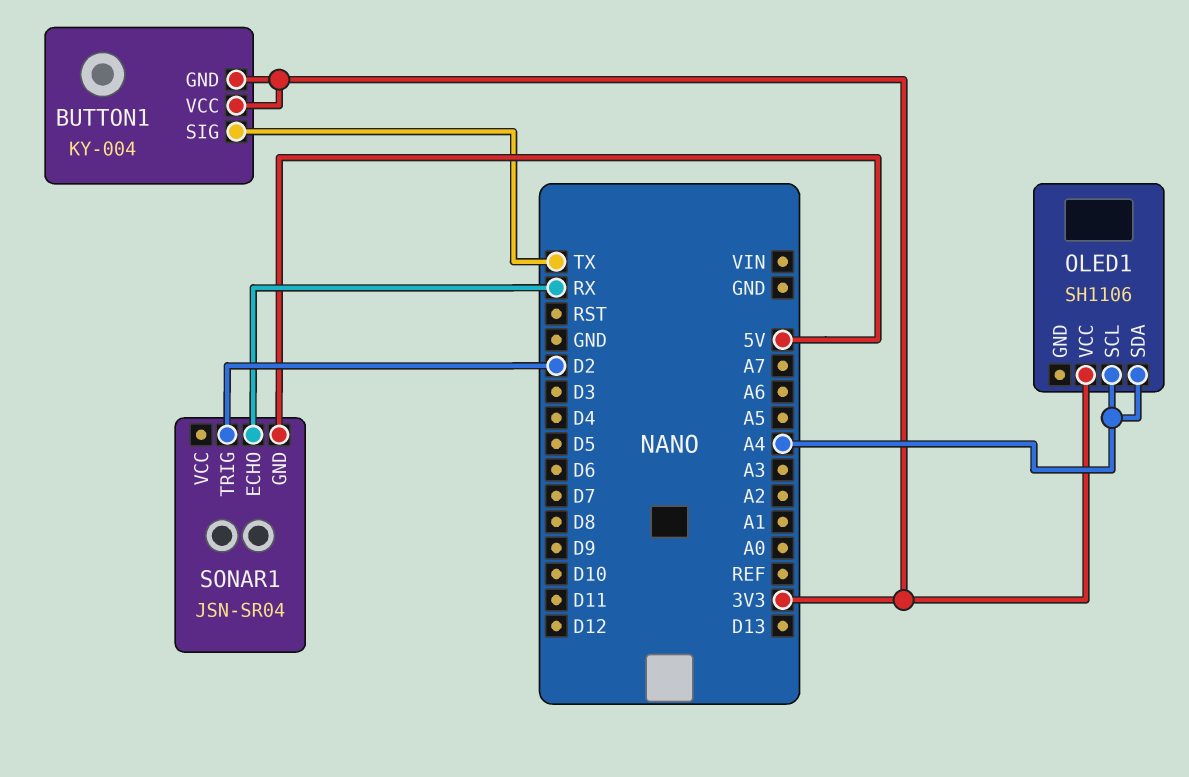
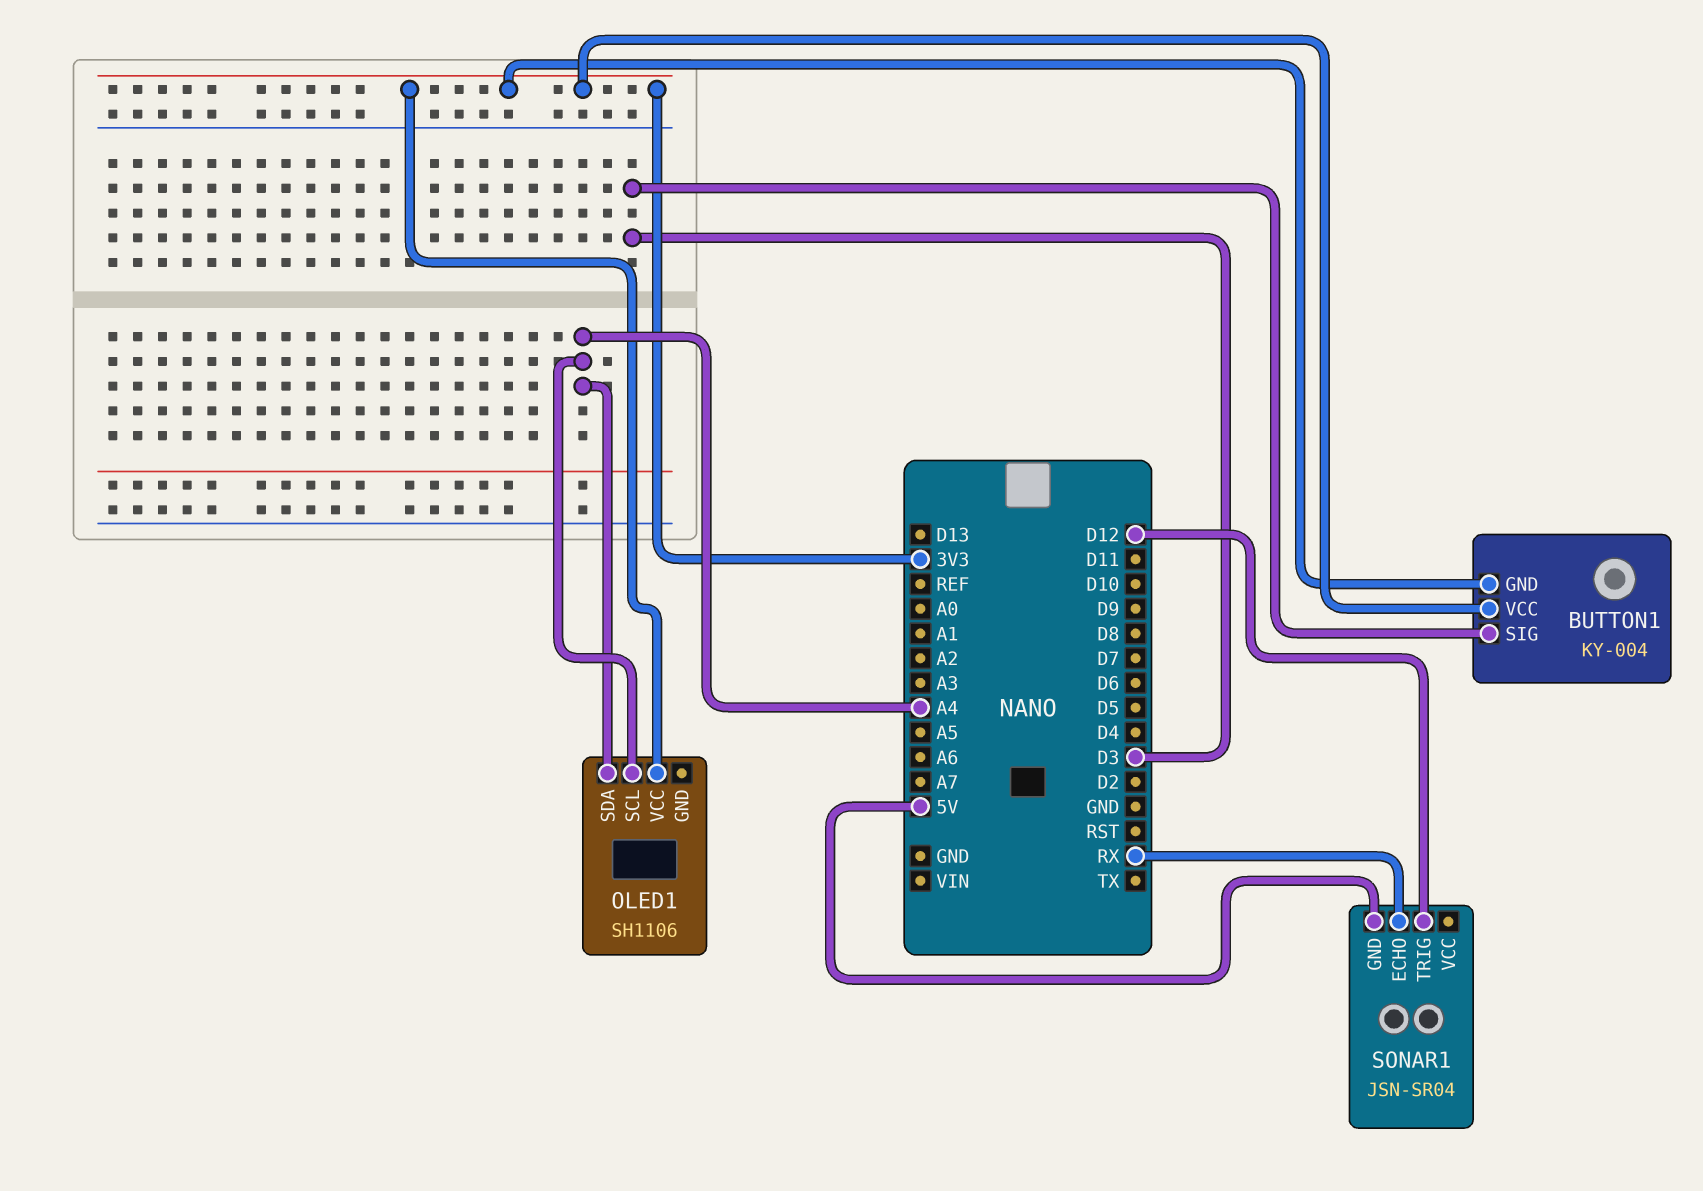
BUTTON1 pin SIG: TX -> D3
SONAR1 pin TRIG: D2 -> D12

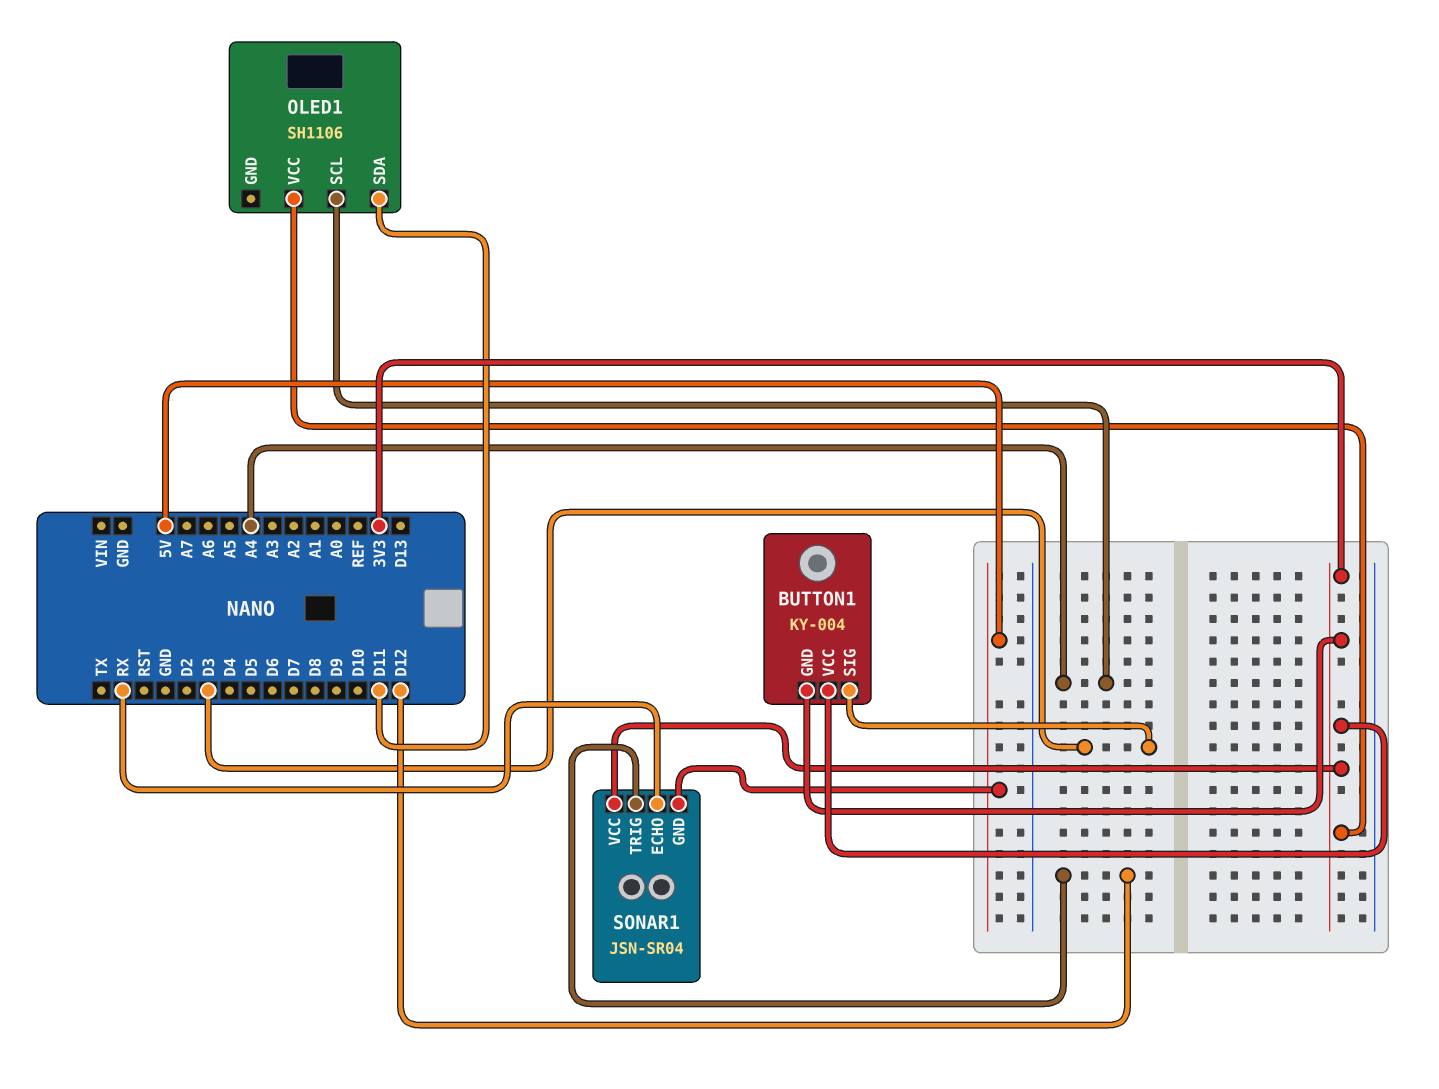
OLED1 pin SDA: A4 -> D11
SONAR1 pin VCC: none -> 3V3

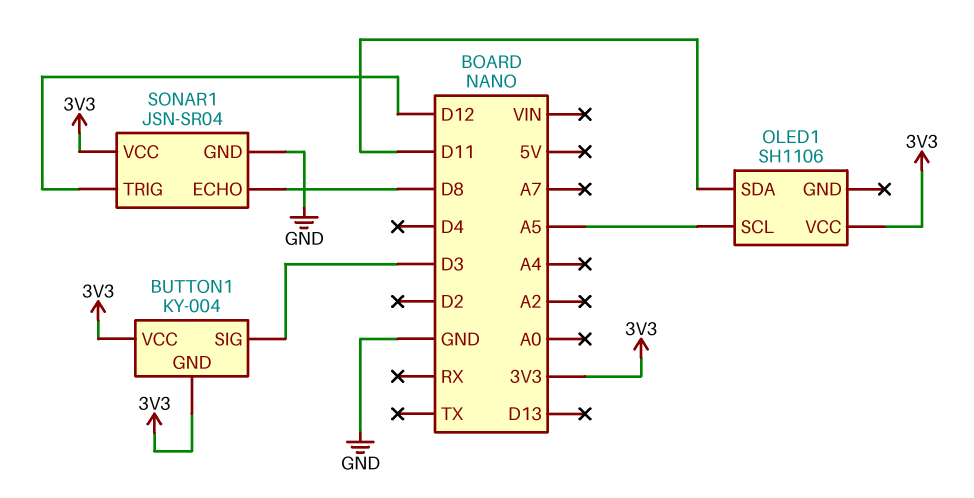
OLED1 pin SCL: A4 -> A5
SONAR1 pin ECHO: RX -> D8
SONAR1 pin GND: 5V -> GND

